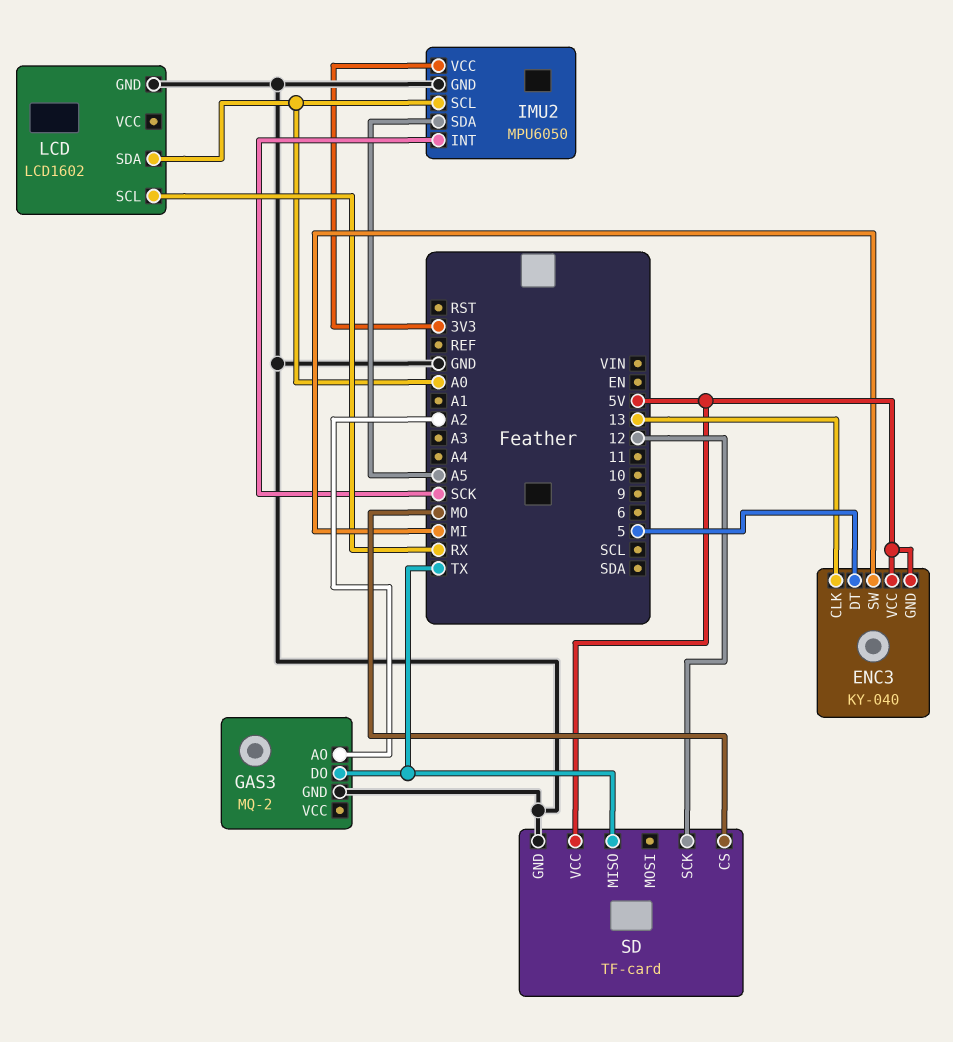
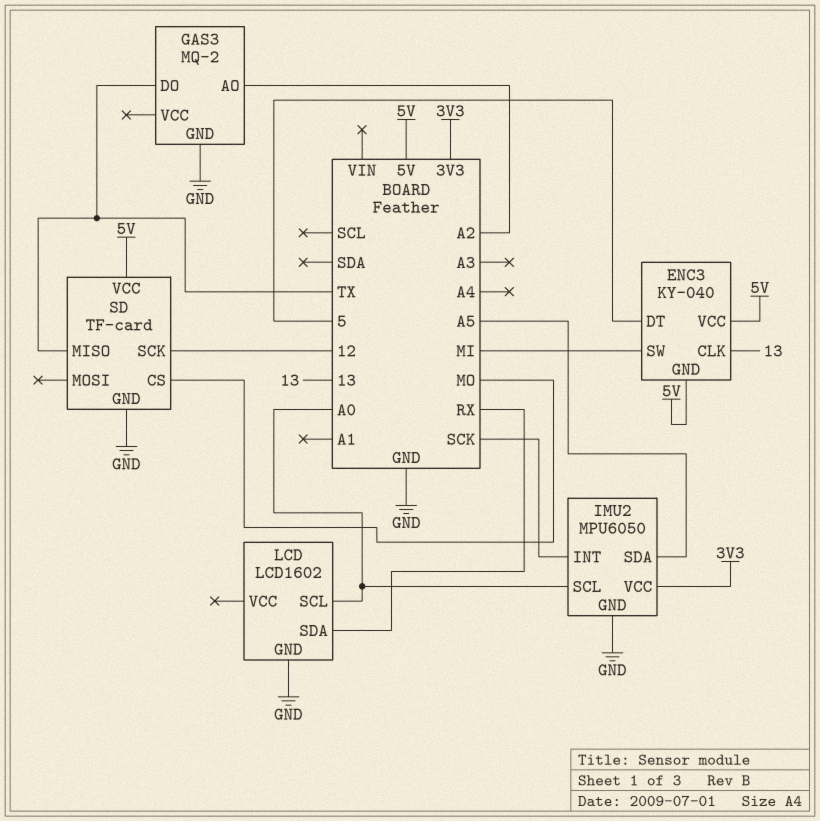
LCD pin SCL: RX -> A0
LCD pin SDA: A0 -> RX

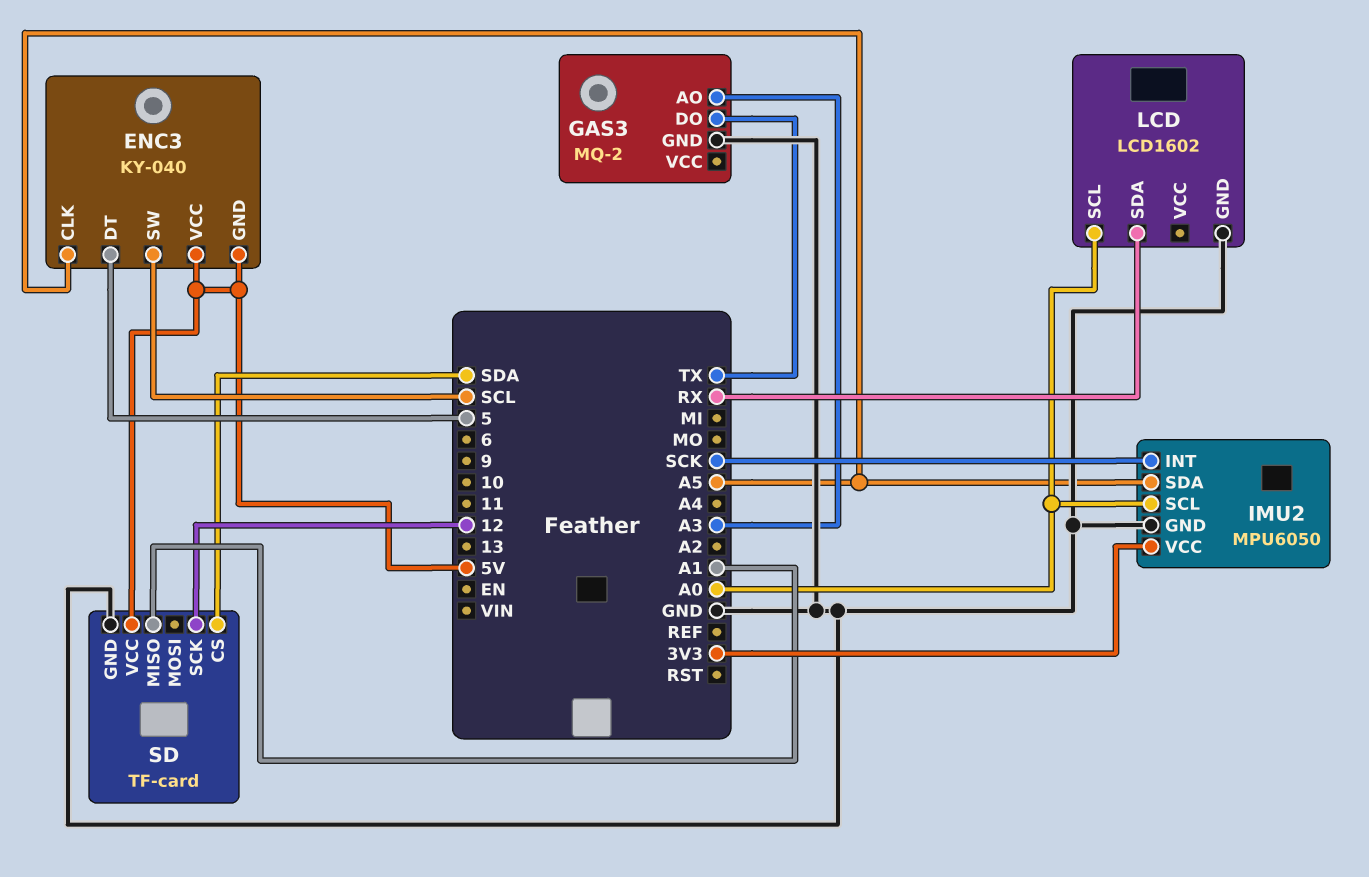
ENC3 pin CLK: 13 -> A5
ENC3 pin SW: MI -> SCL
GAS3 pin AO: A2 -> A3
SD pin CS: MO -> SDA
SD pin MISO: TX -> A1

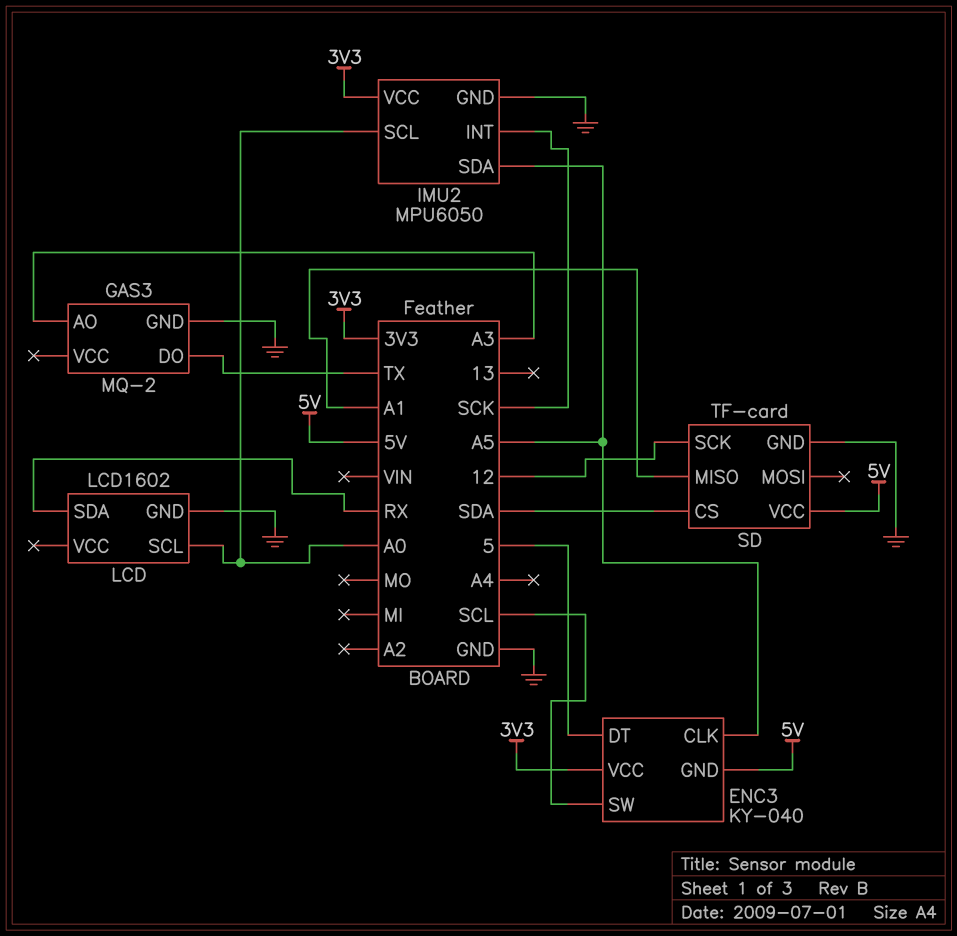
ENC3 pin VCC: 5V -> 3V3

